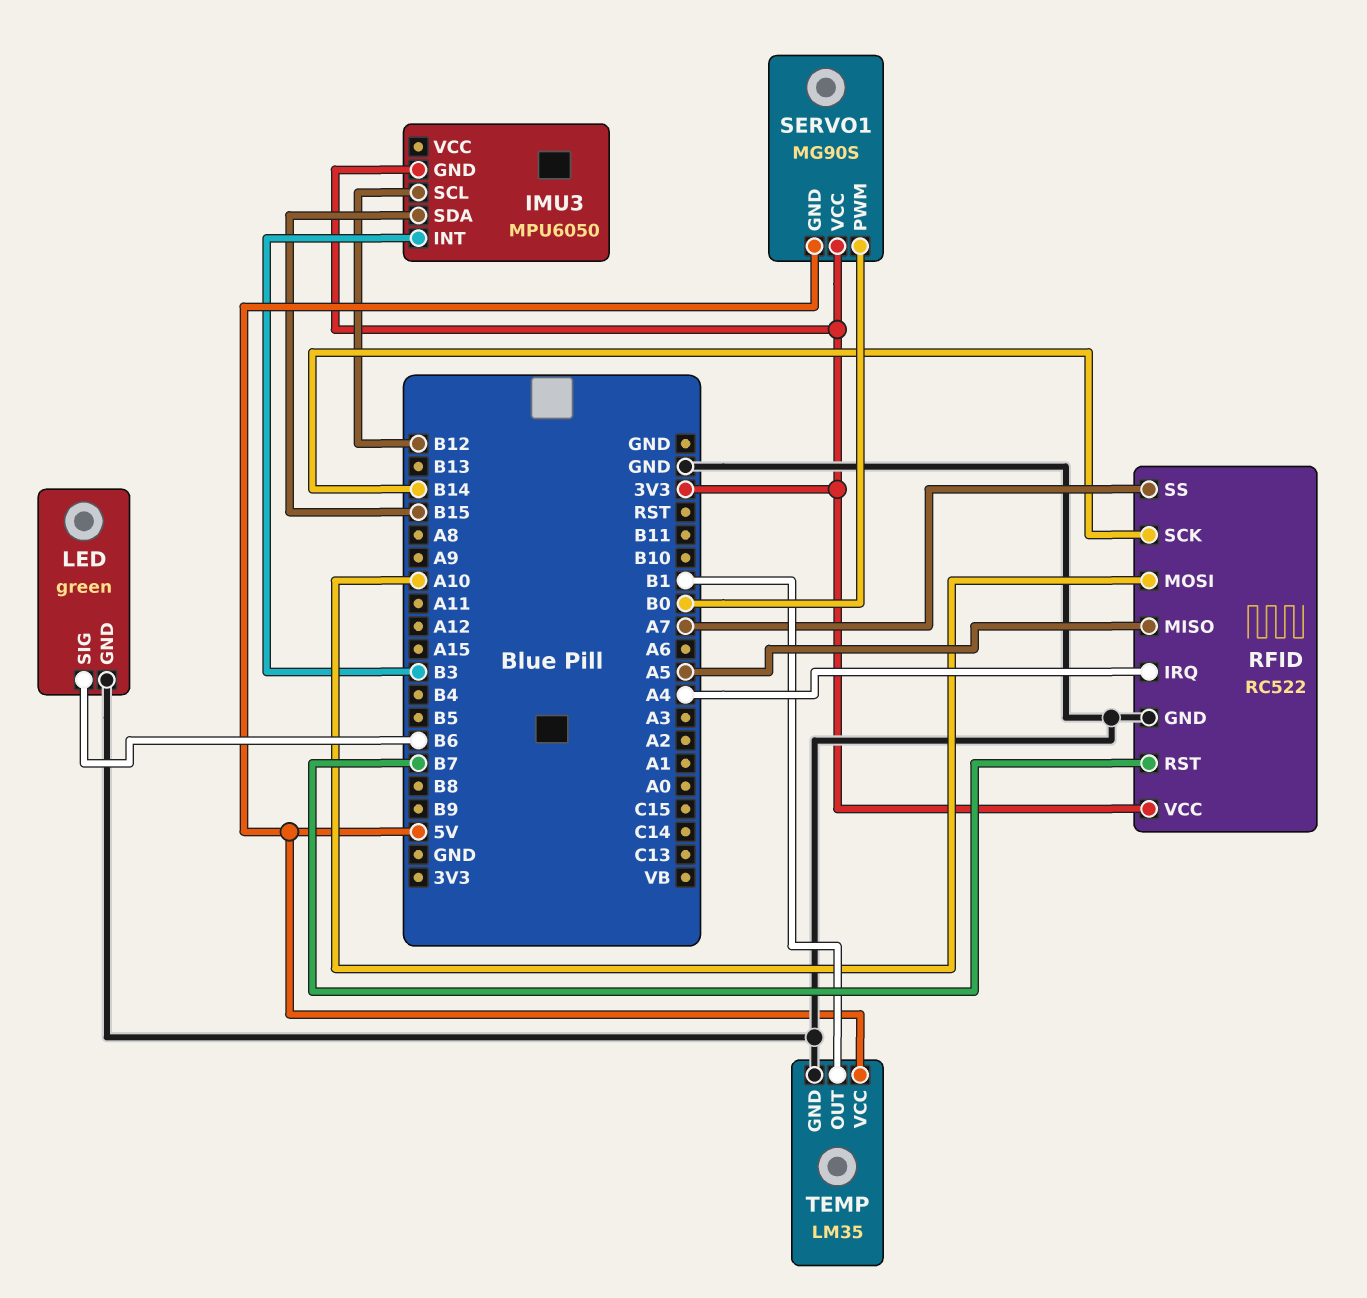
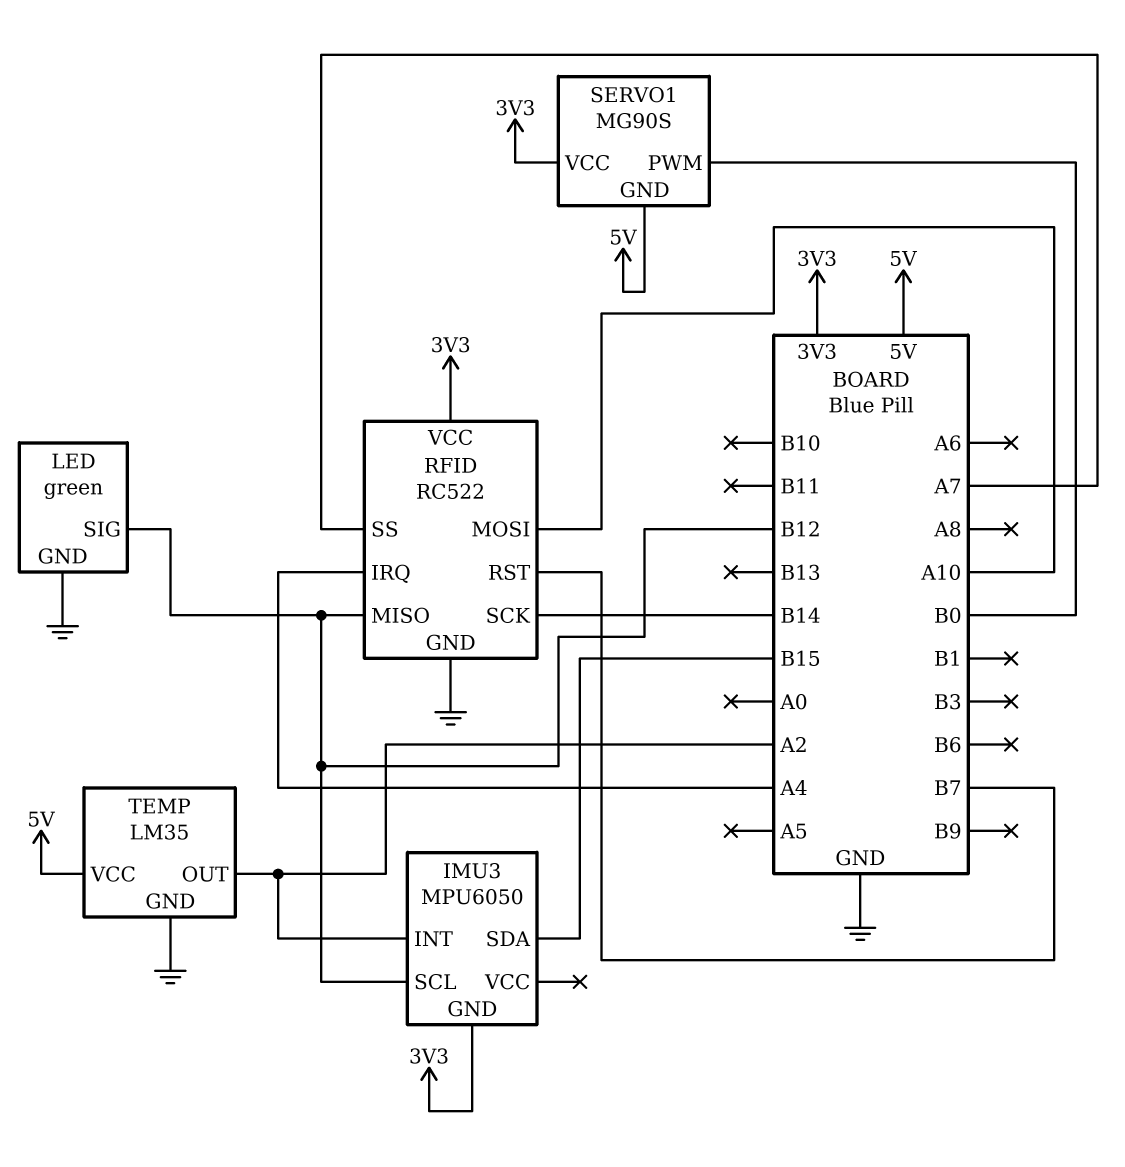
IMU3 pin INT: B3 -> A2
LED pin SIG: B6 -> B12
RFID pin MISO: A5 -> B12
TEMP pin OUT: B1 -> A2

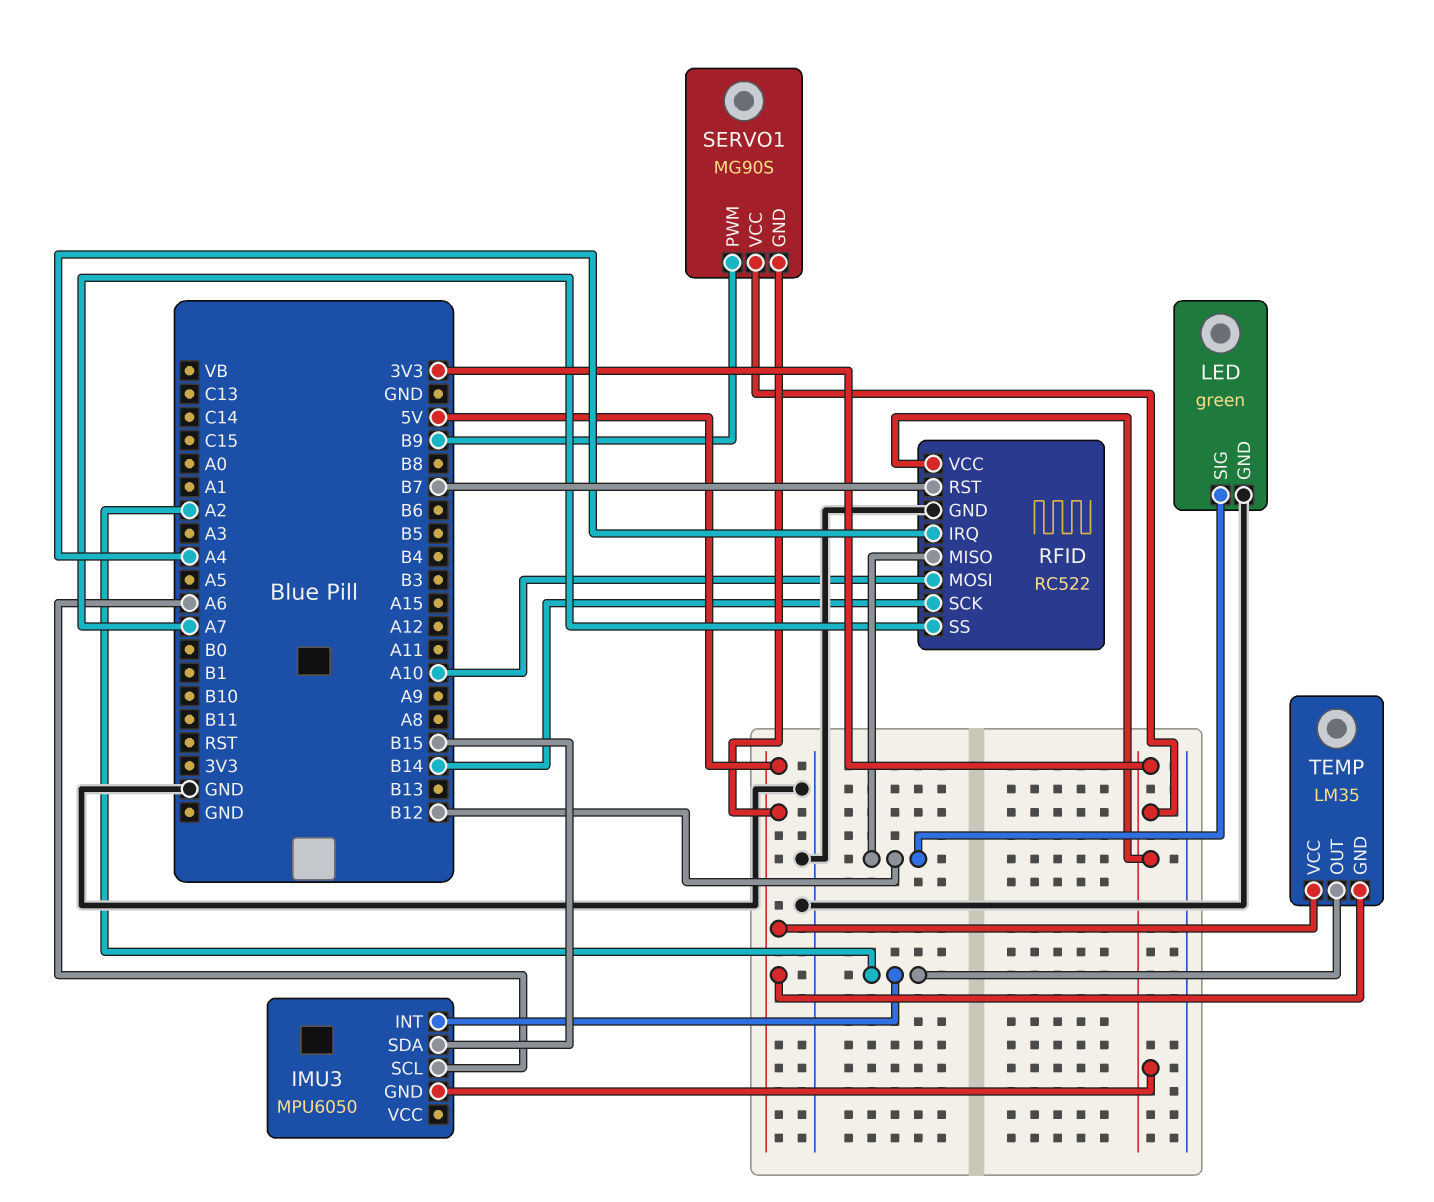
IMU3 pin SCL: B12 -> A6
SERVO1 pin PWM: B0 -> B9
TEMP pin GND: GND -> 5V

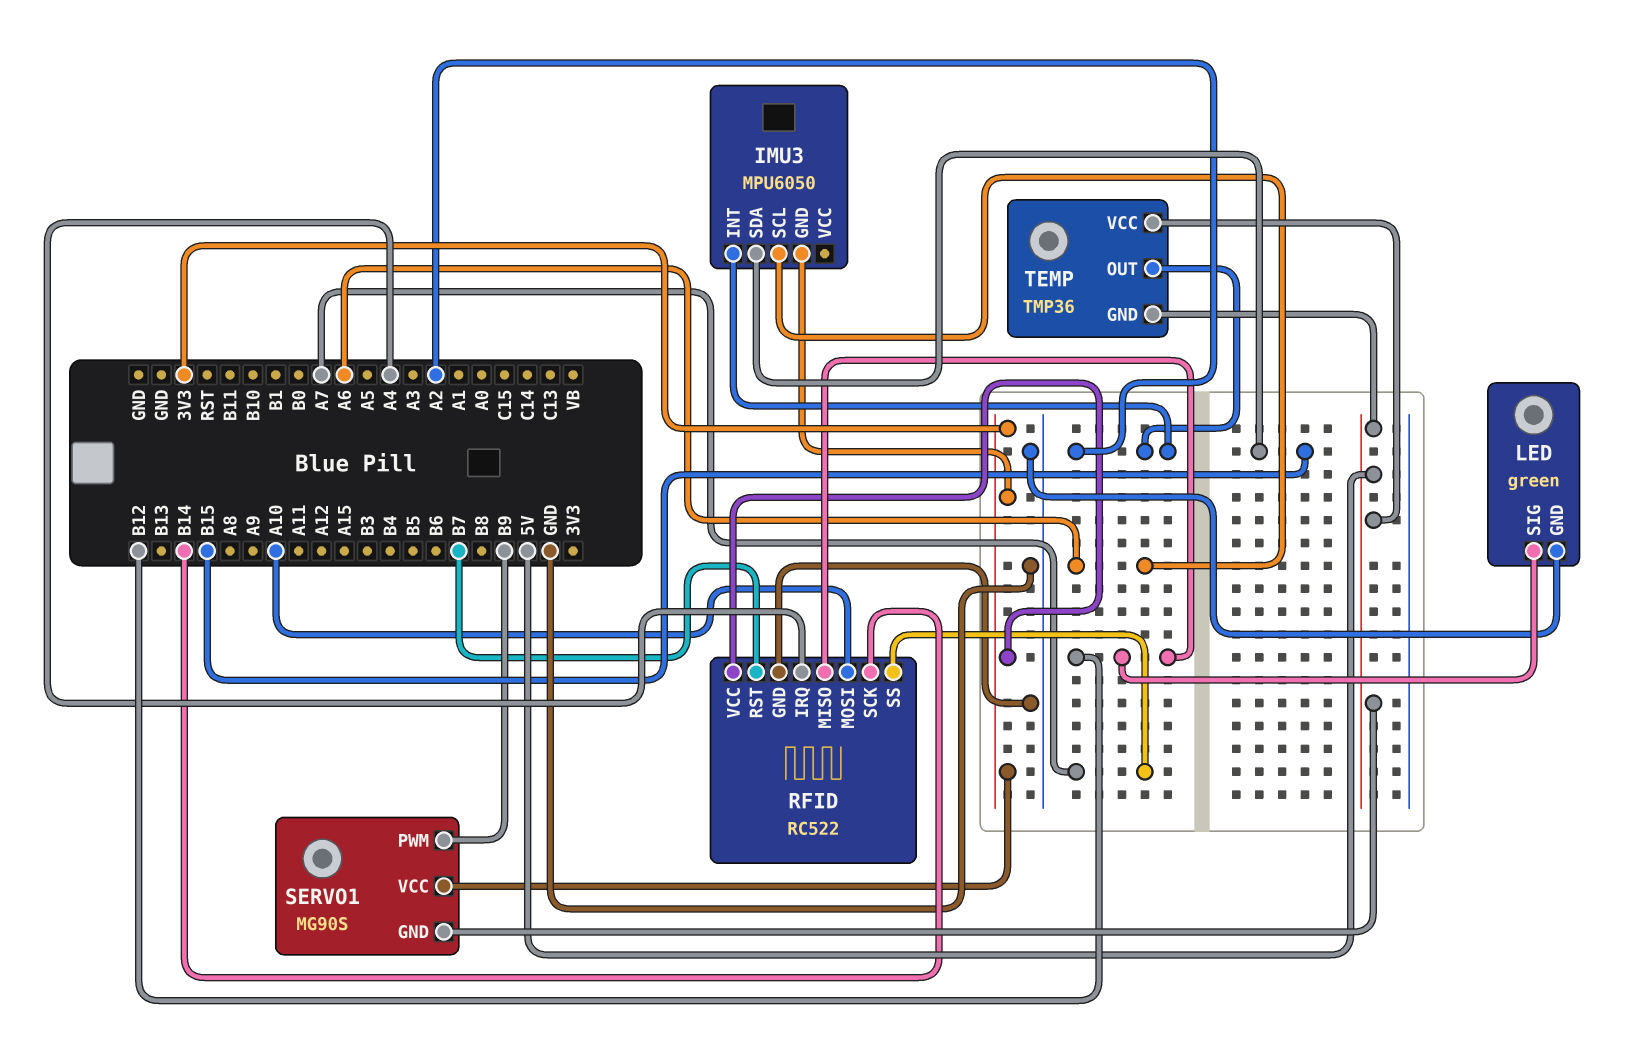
TEMP: LM35 -> TMP36

